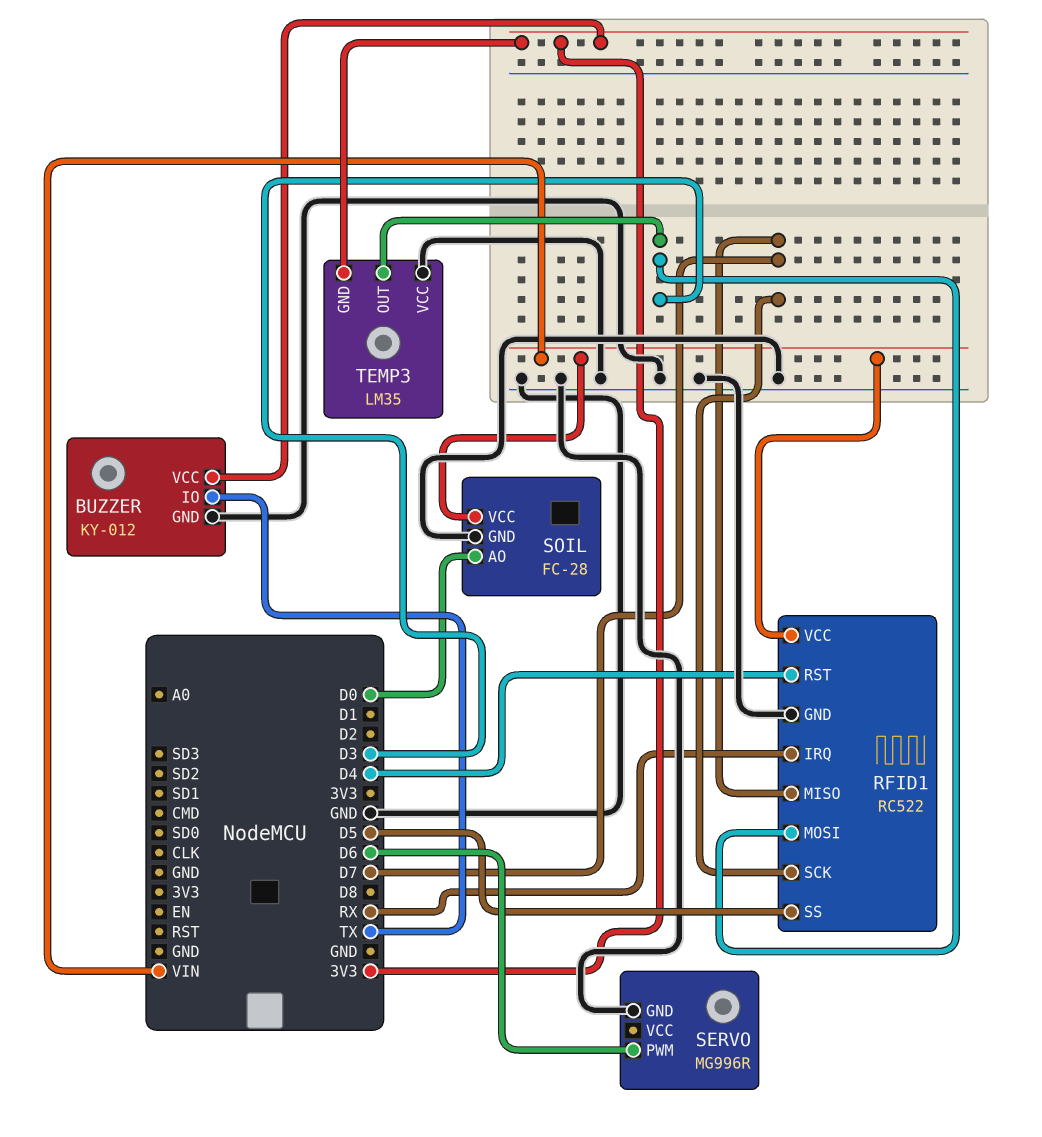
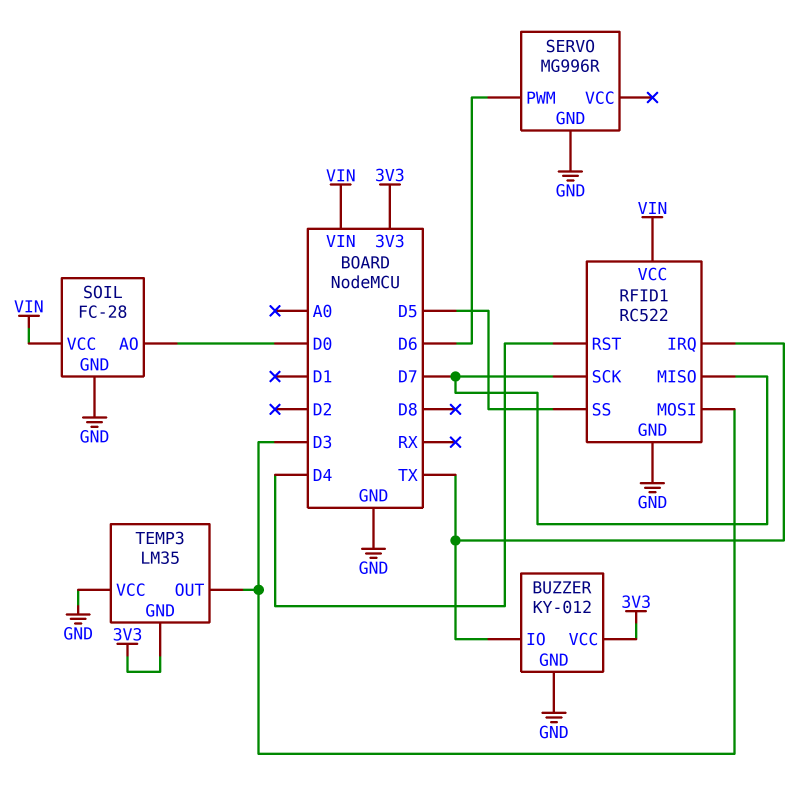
RFID1 pin IRQ: RX -> TX

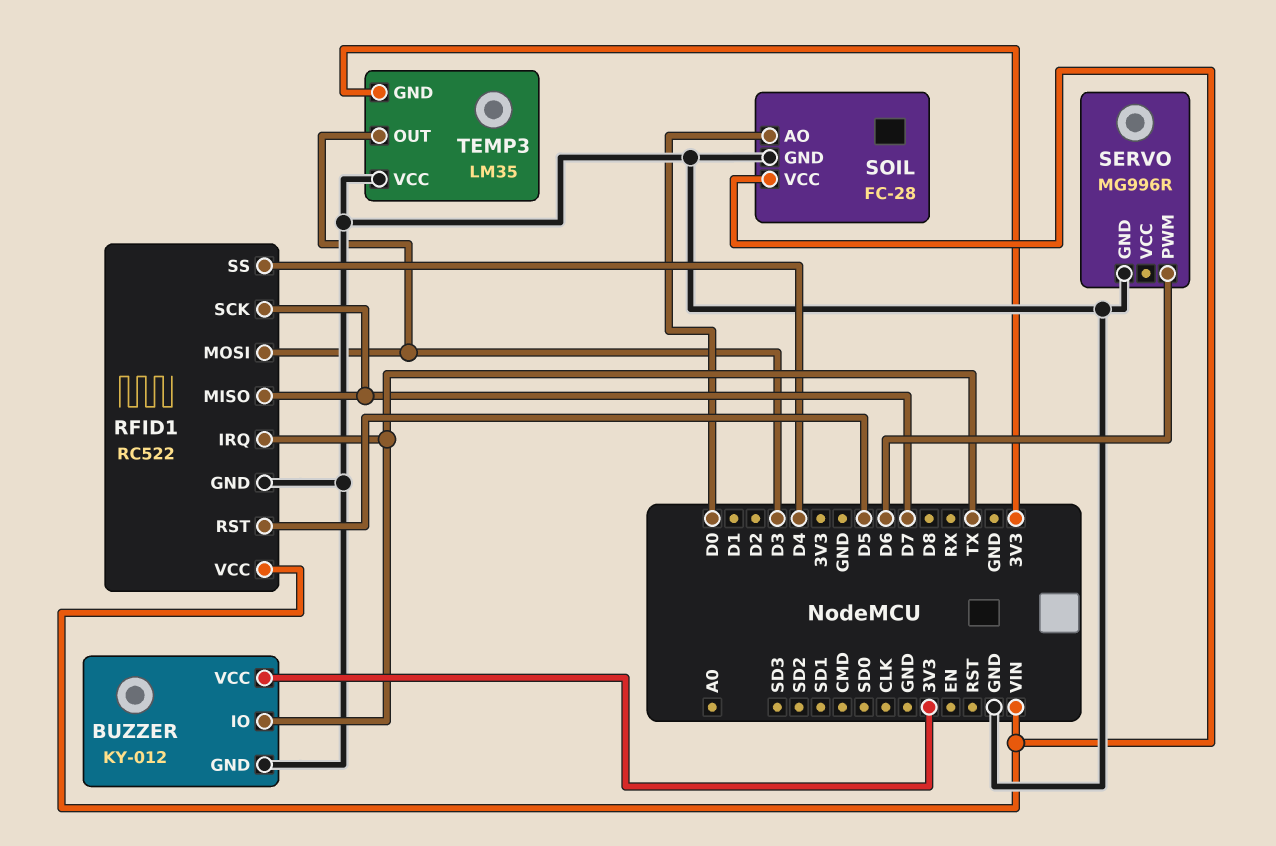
RFID1 pin RST: D4 -> D5
RFID1 pin SS: D5 -> D4

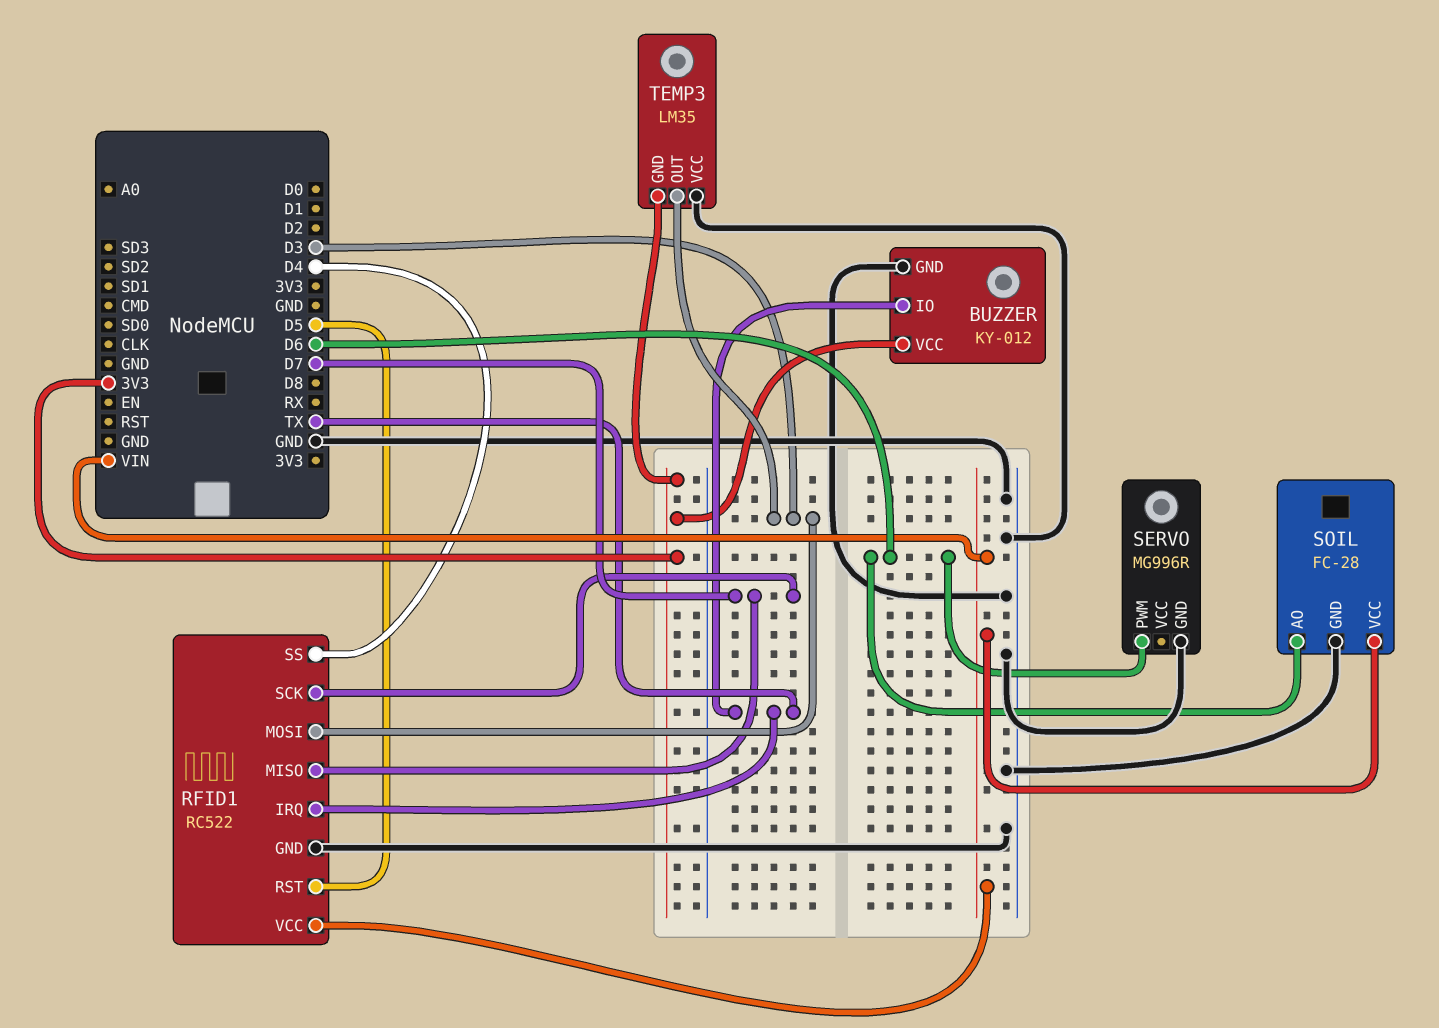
SOIL pin AO: D0 -> D6

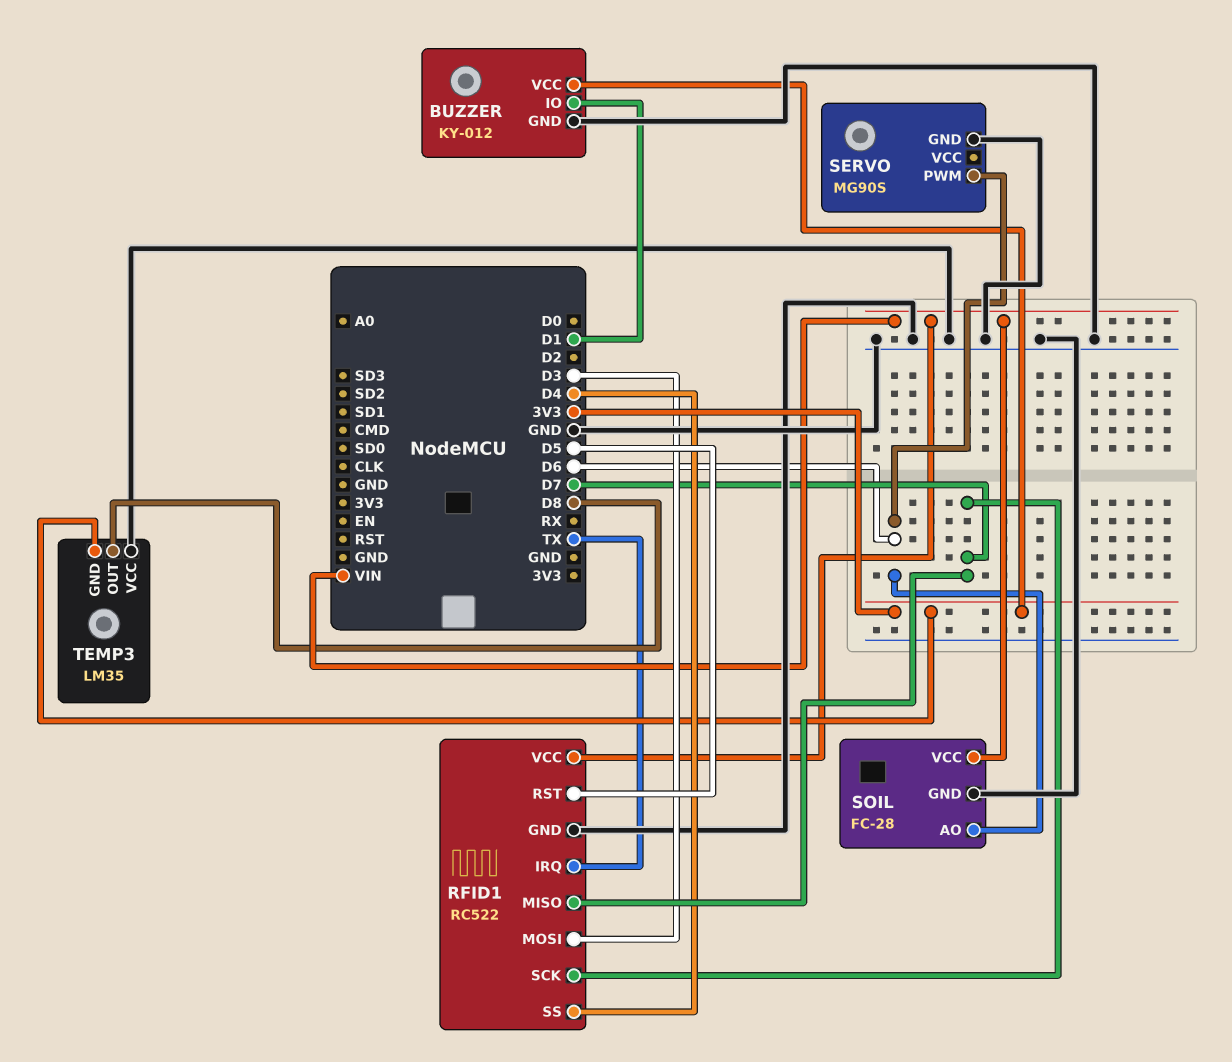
BUZZER pin IO: TX -> D1
SERVO: MG996R -> MG90S
TEMP3 pin OUT: D3 -> D8

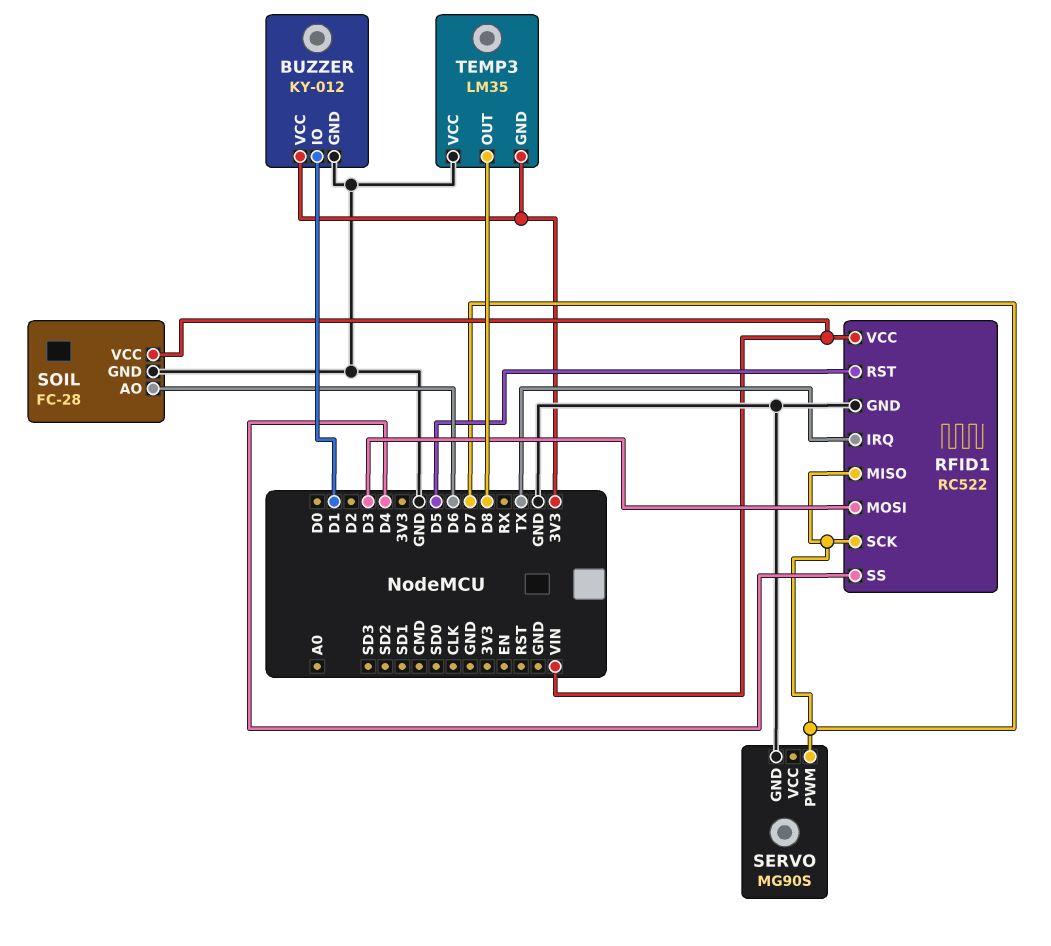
SERVO pin PWM: D6 -> D7

